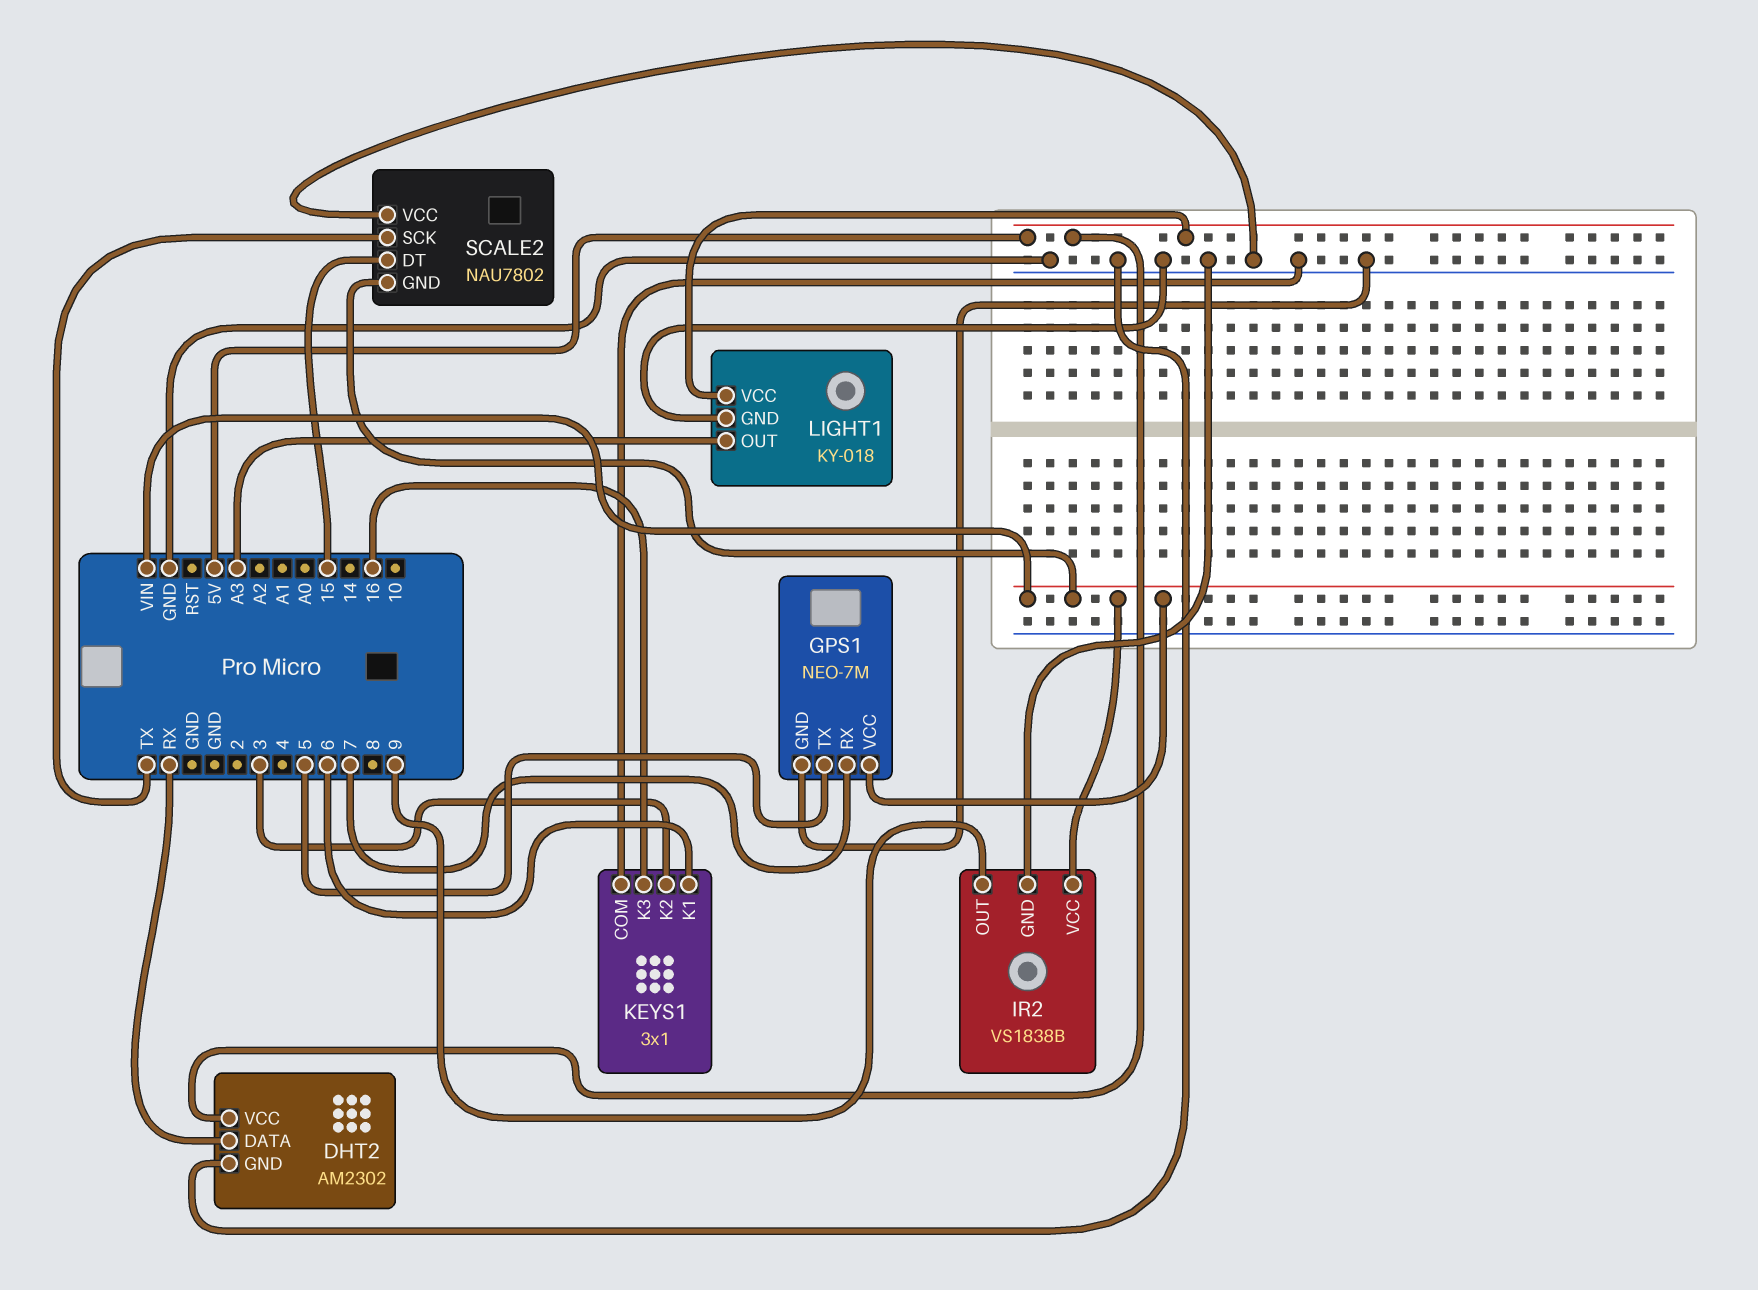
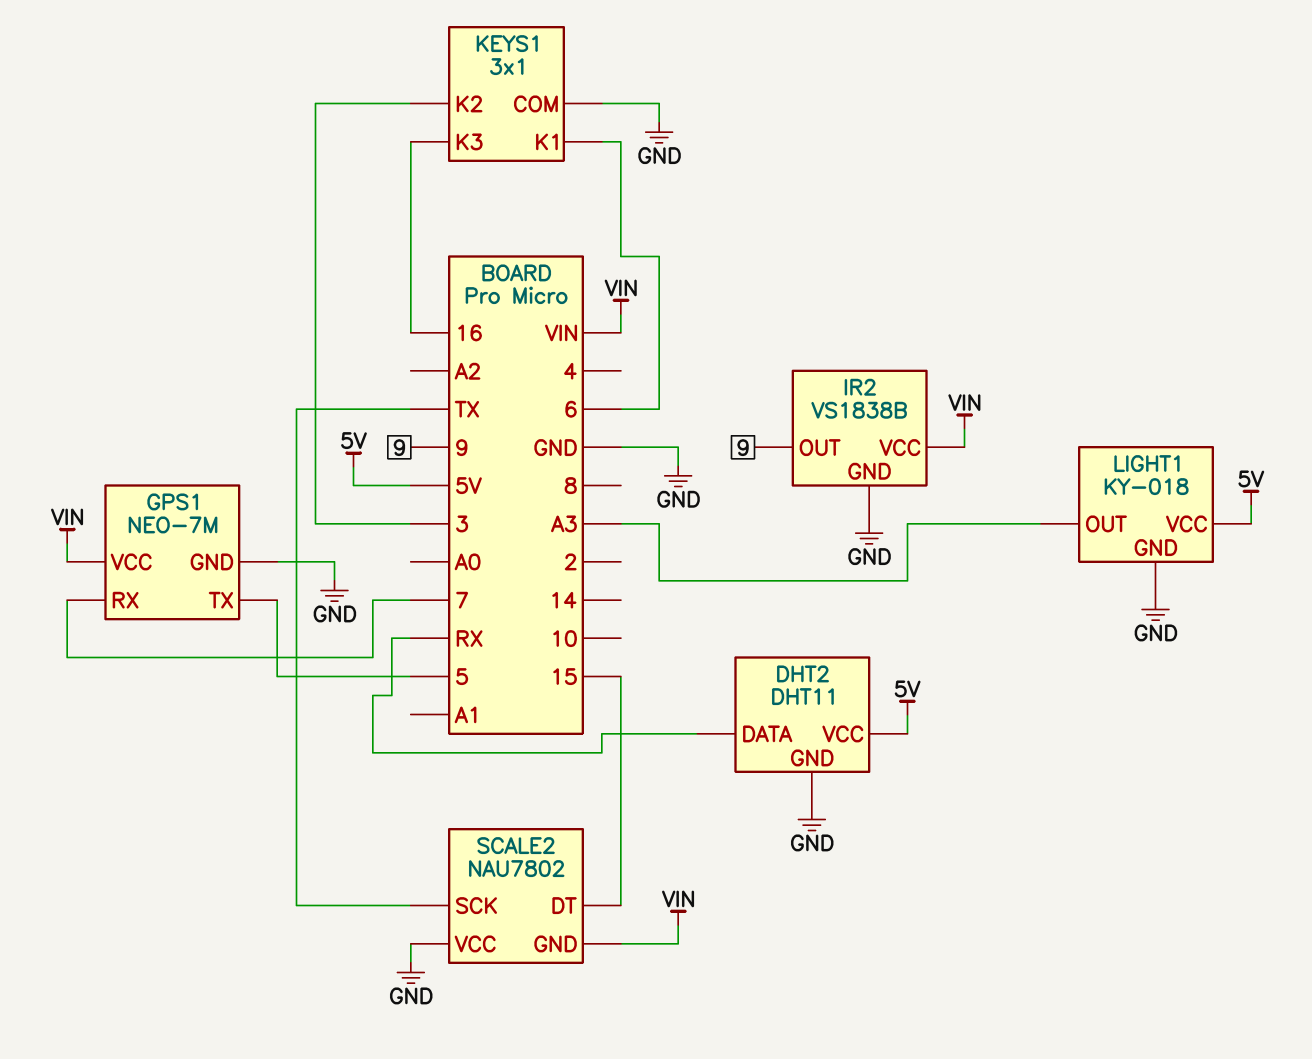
DHT2: AM2302 -> DHT11

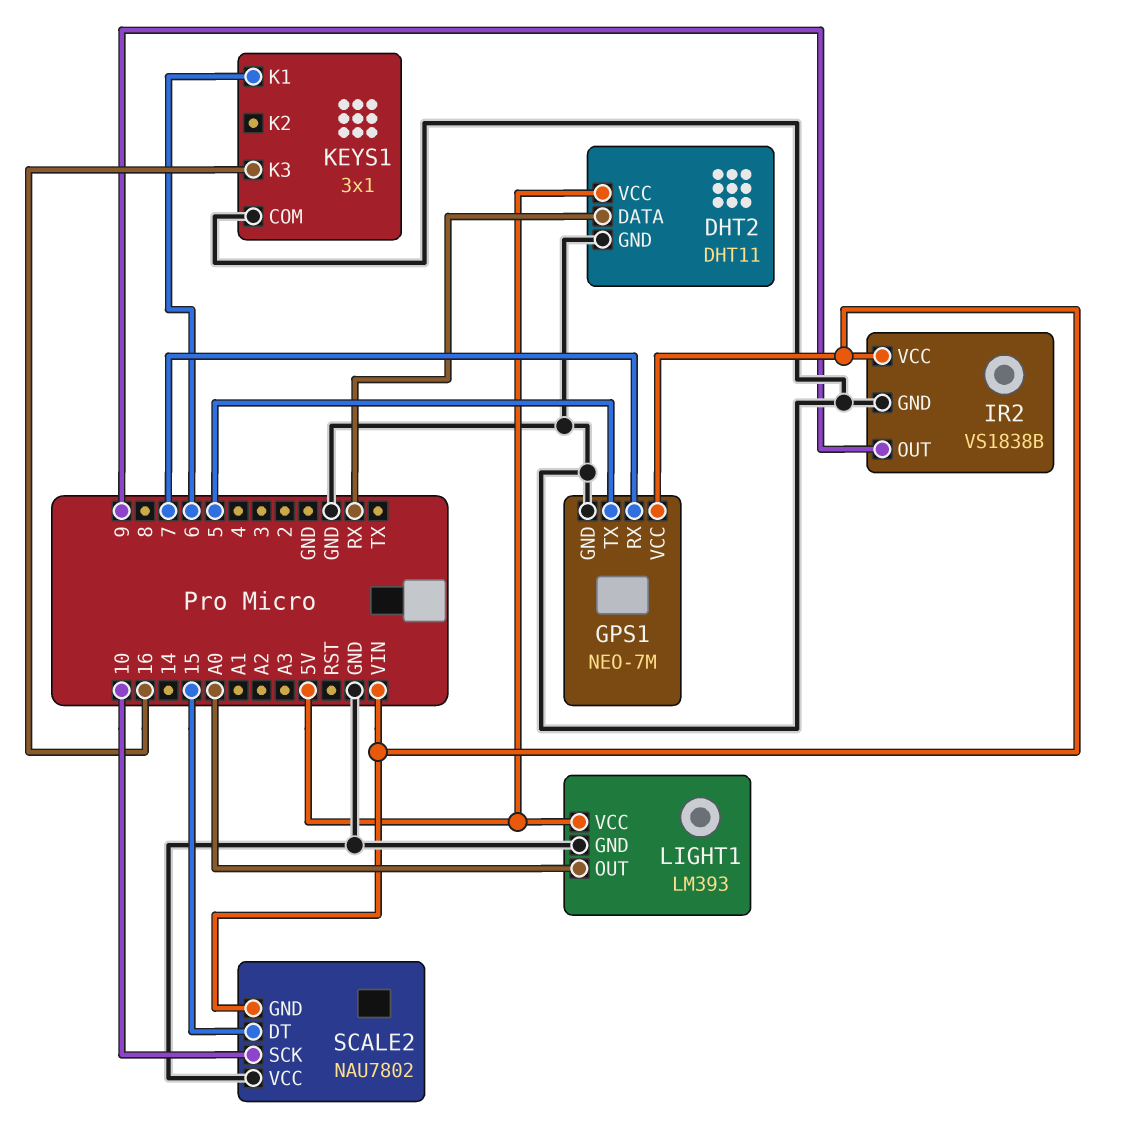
KEYS1 pin K2: 3 -> none
LIGHT1: KY-018 -> LM393
LIGHT1 pin OUT: A3 -> A0
SCALE2 pin SCK: TX -> 10

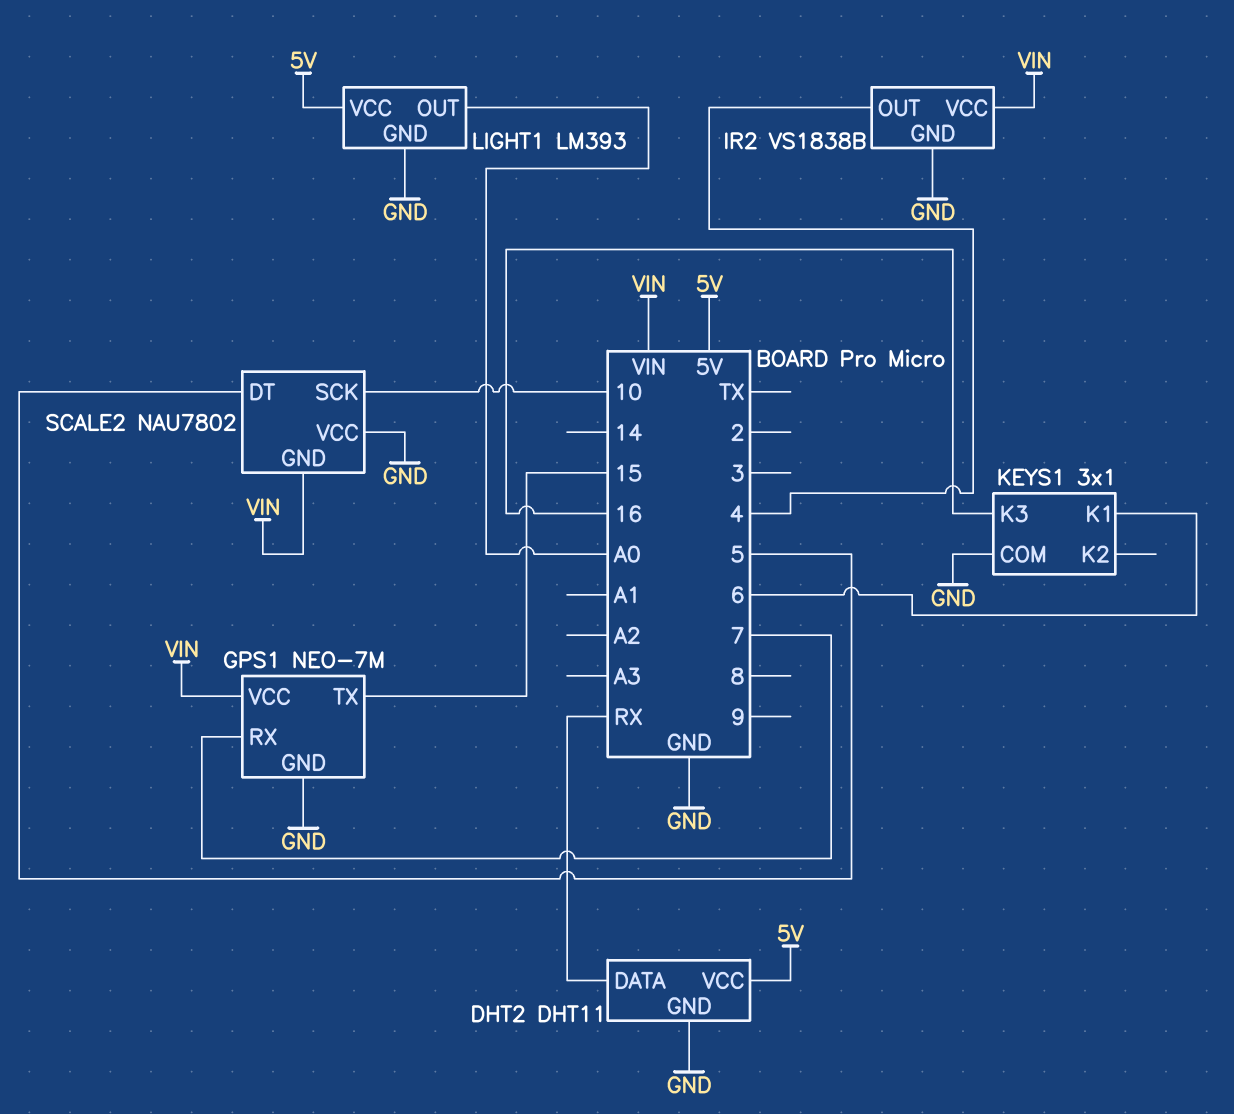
GPS1 pin TX: 5 -> 15
IR2 pin OUT: 9 -> 4
SCALE2 pin DT: 15 -> 5

